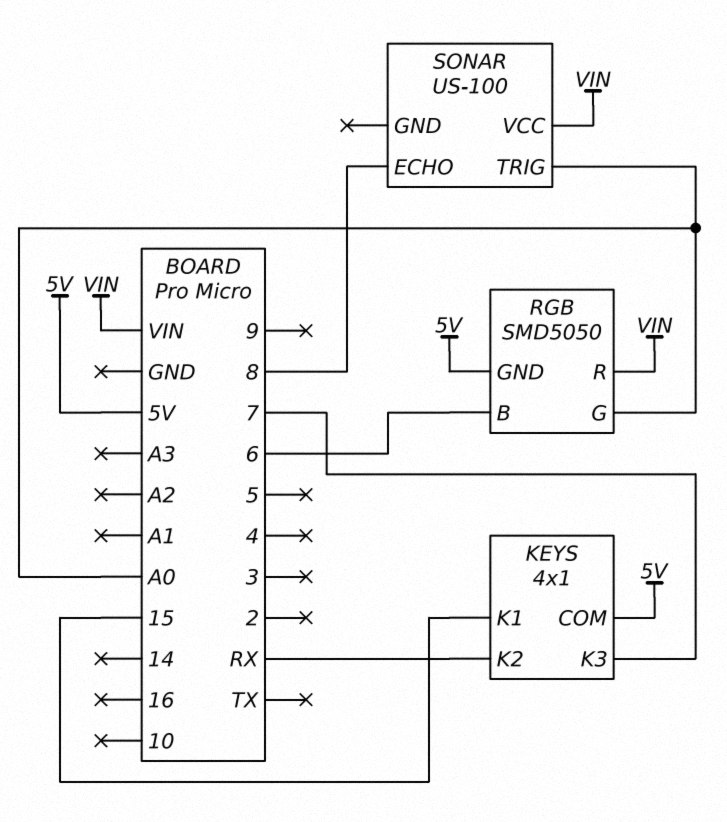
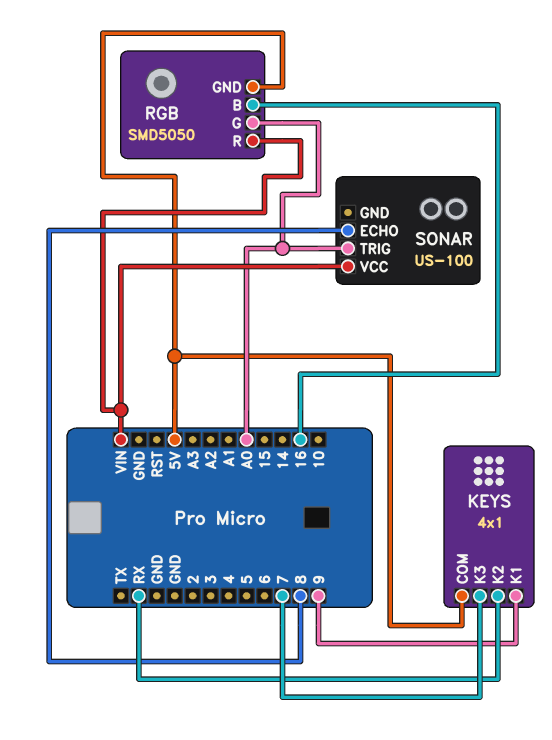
KEYS pin K1: 15 -> 9
RGB pin B: 6 -> 16

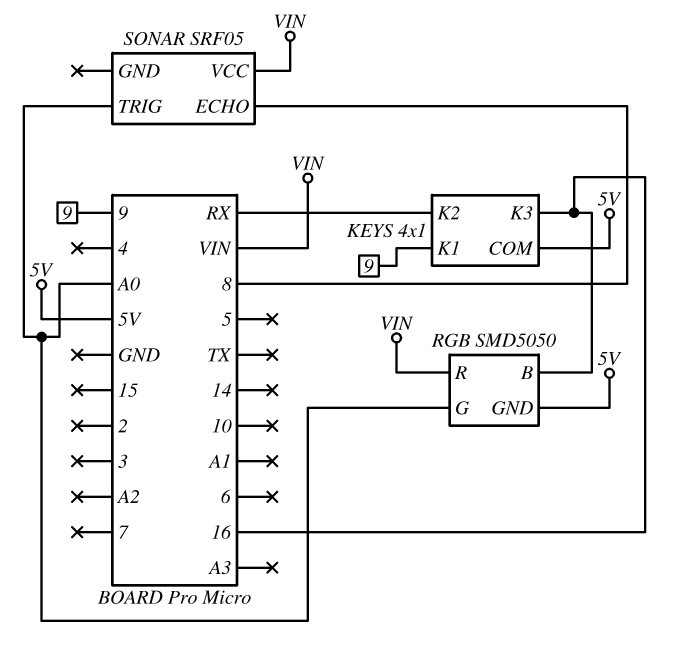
KEYS pin K3: 7 -> 16
SONAR: US-100 -> SRF05

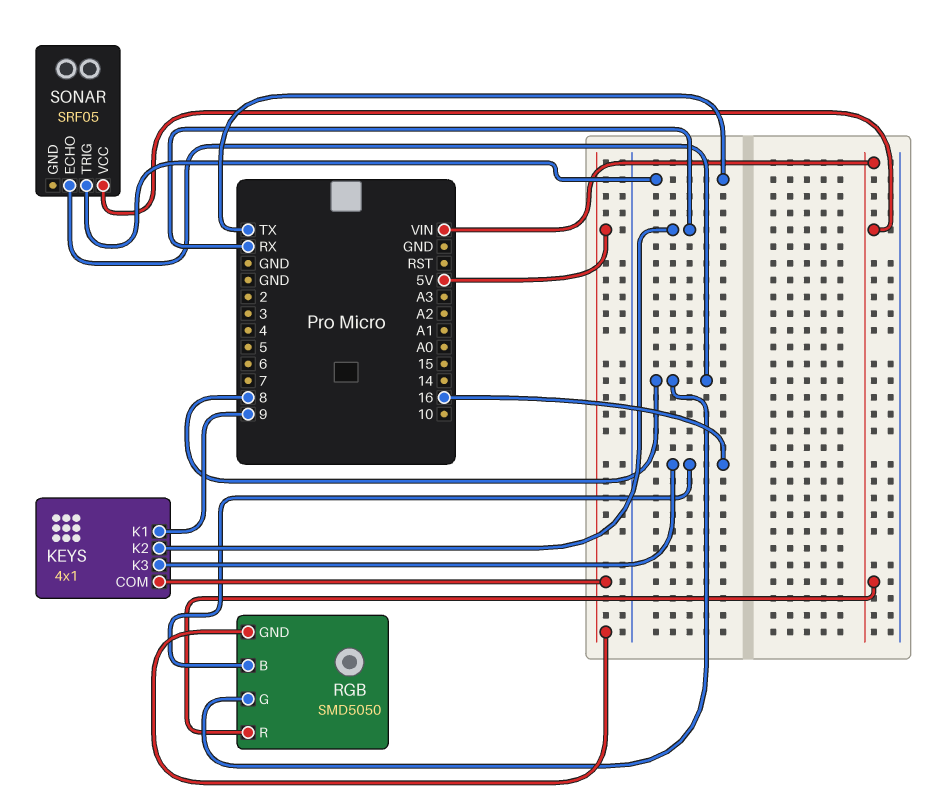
RGB pin G: A0 -> 8
SONAR pin TRIG: A0 -> TX

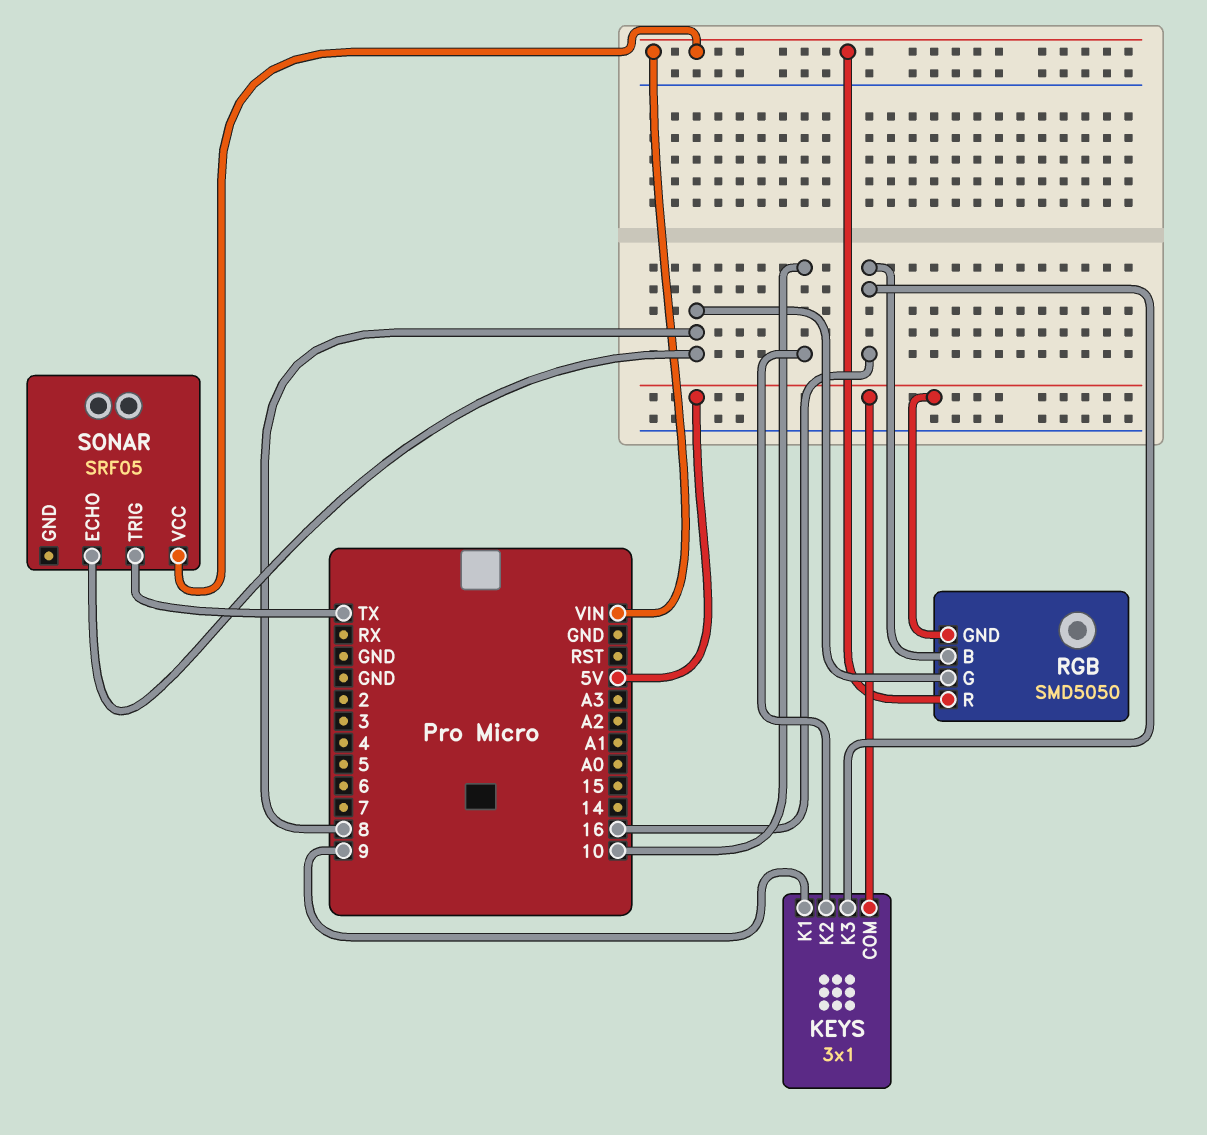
KEYS: 4x1 -> 3x1
KEYS pin K2: RX -> 10

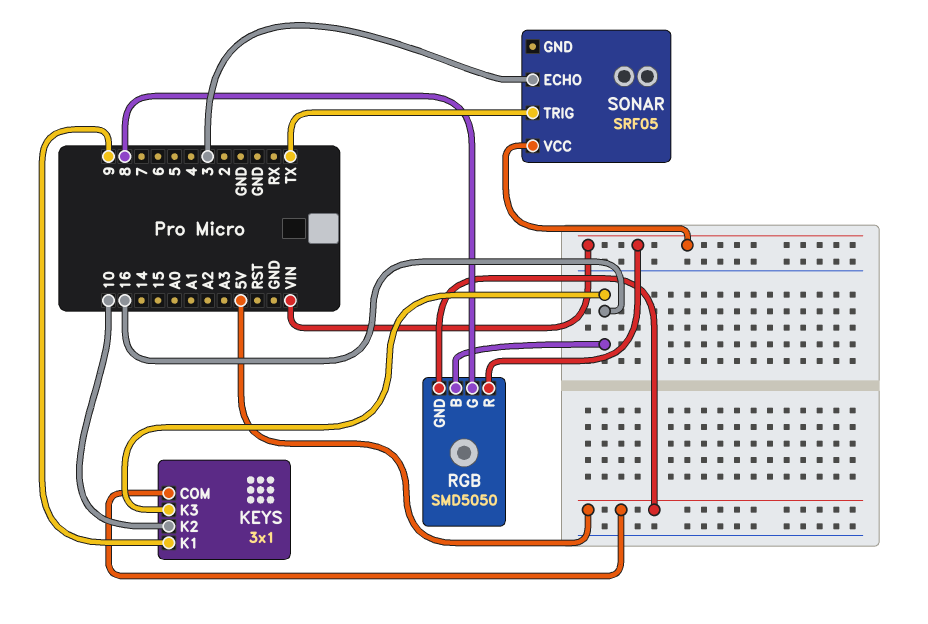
SONAR pin ECHO: 8 -> 3

